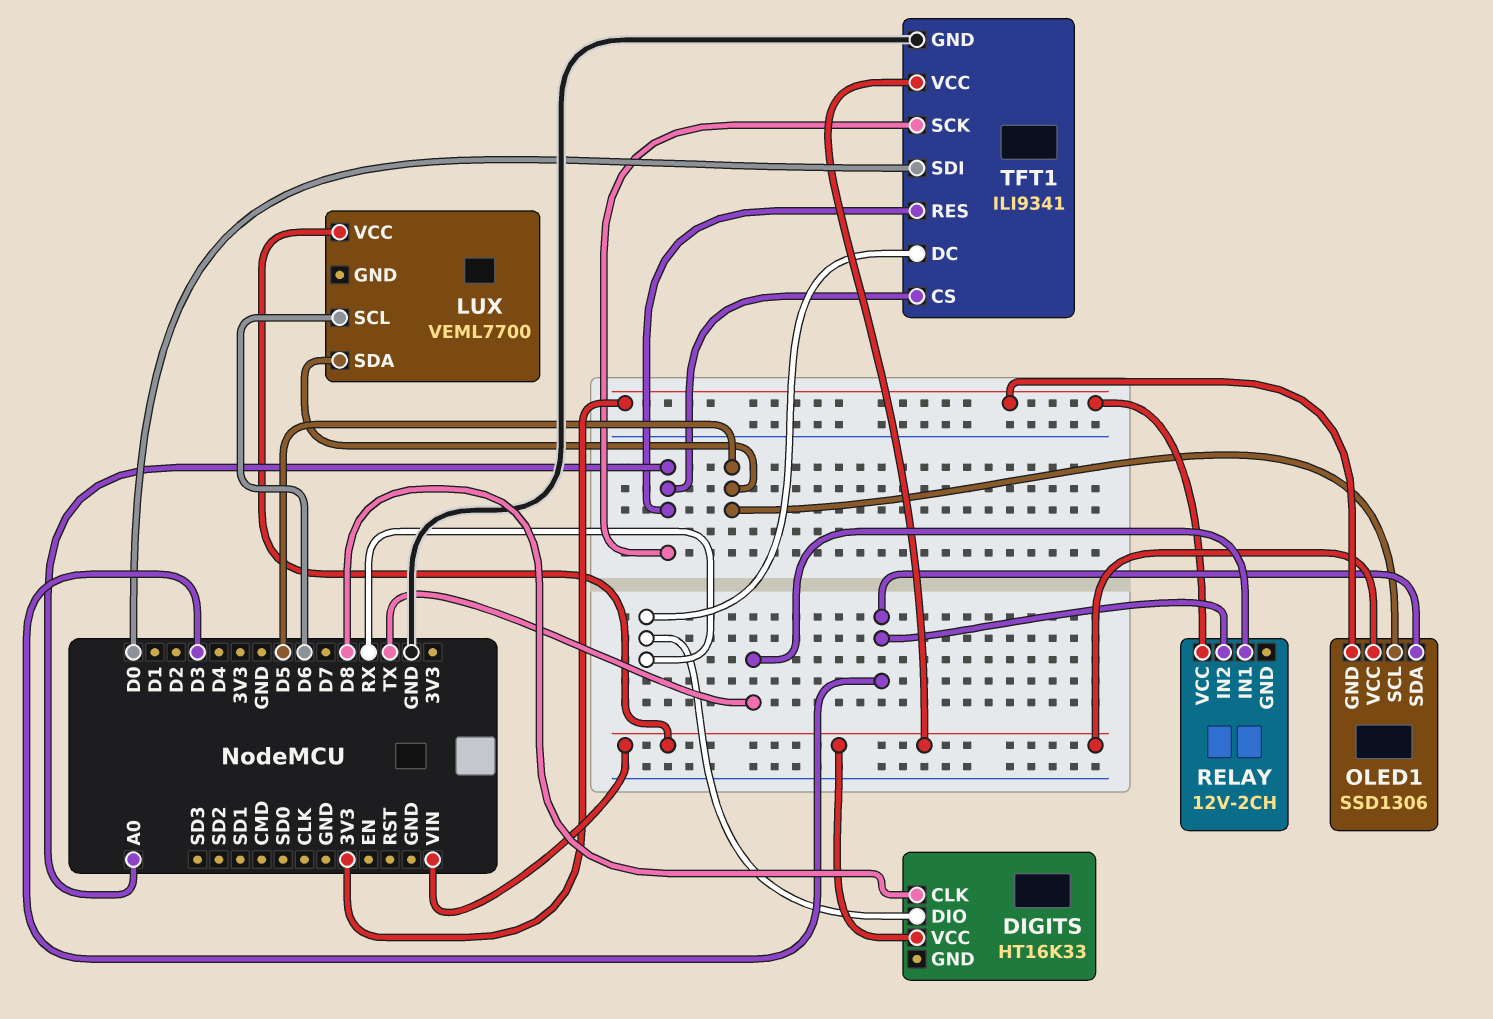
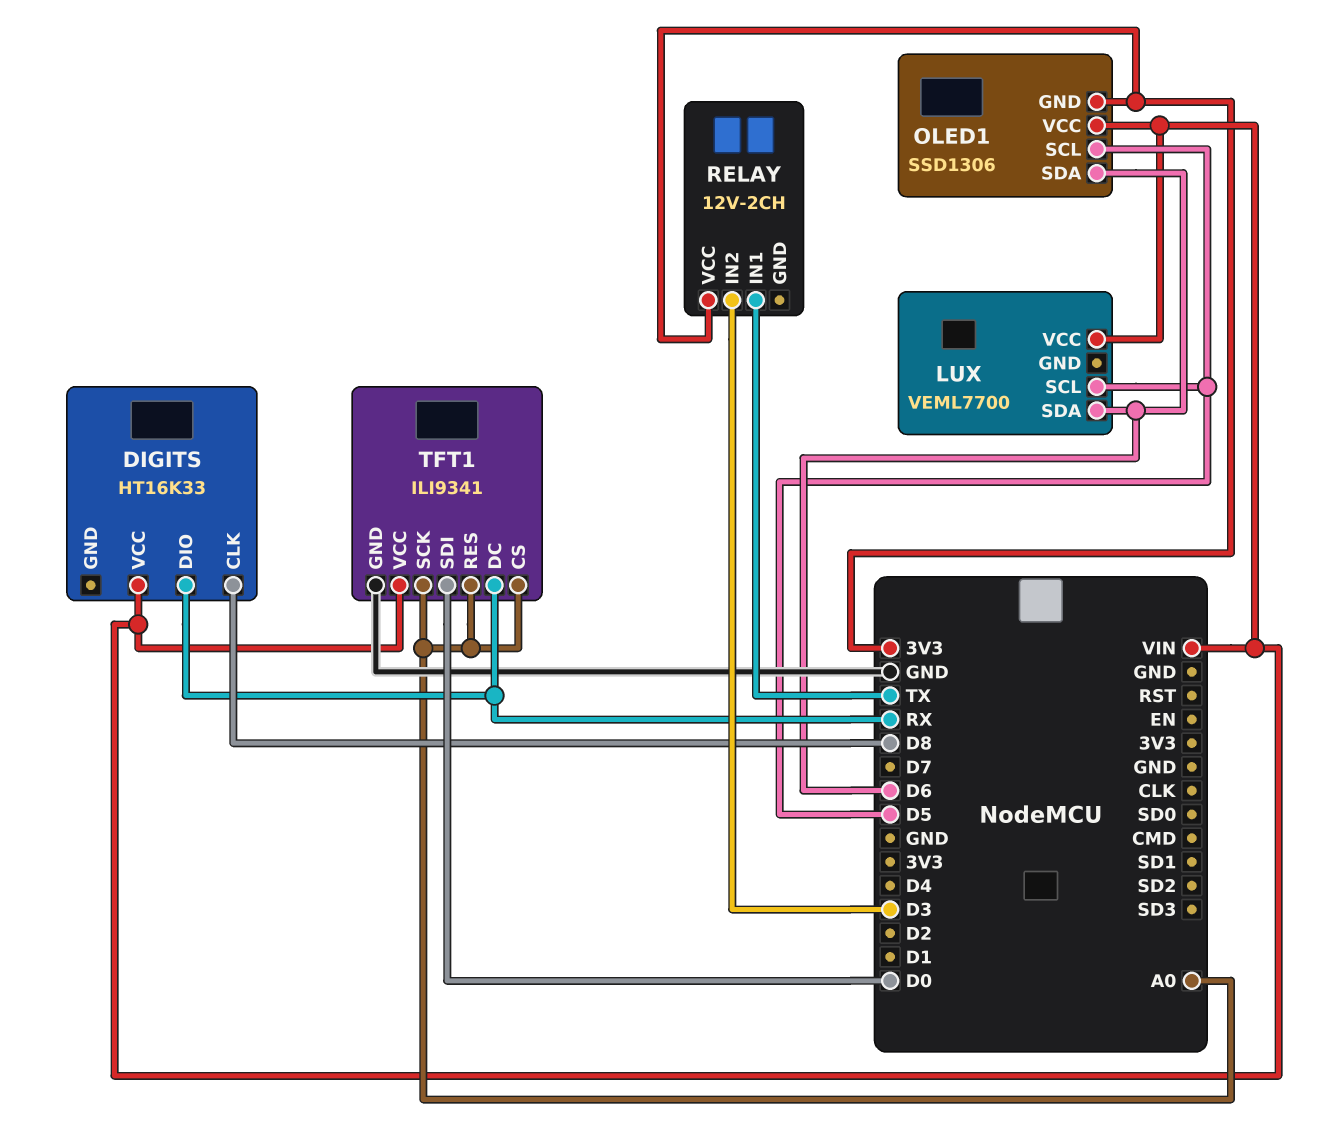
LUX pin SCL: D6 -> D5
LUX pin SDA: D5 -> D6
OLED1 pin SDA: D3 -> D6

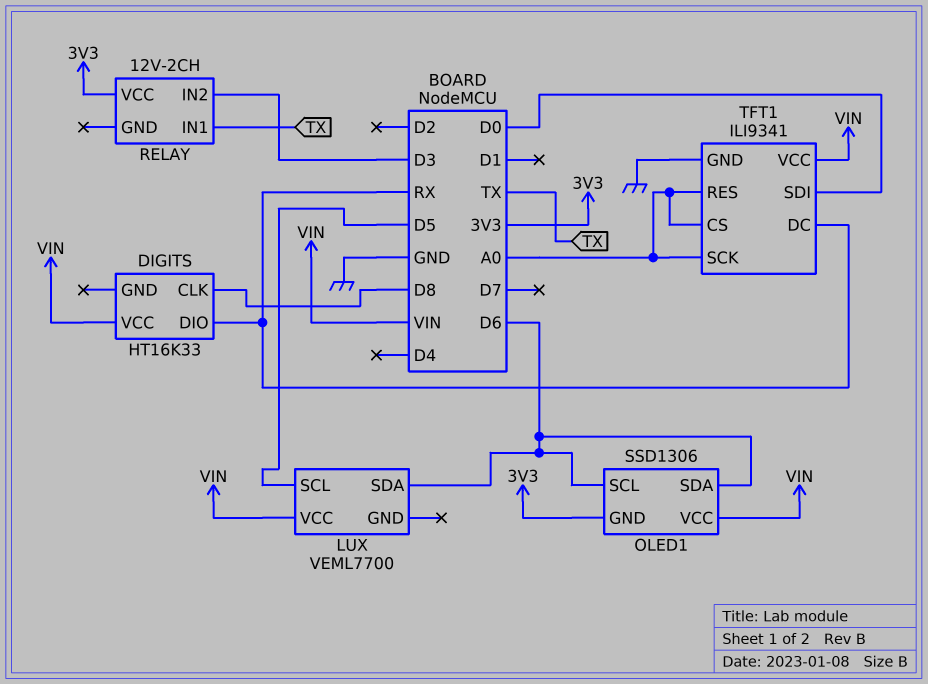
OLED1 pin SCL: D5 -> D6

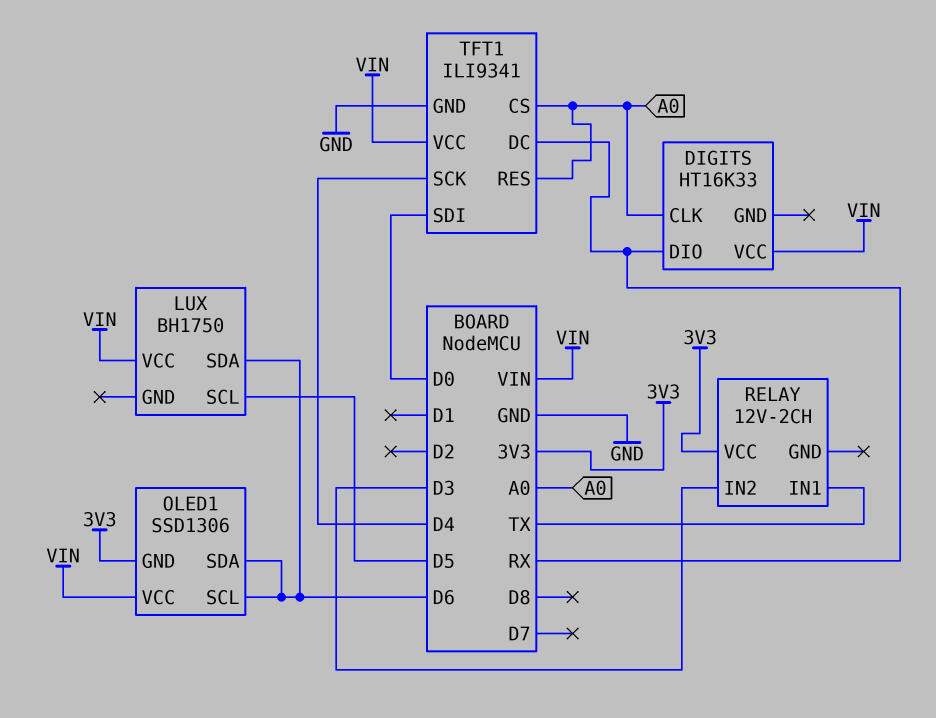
DIGITS pin CLK: D8 -> A0
LUX: VEML7700 -> BH1750
TFT1 pin SCK: A0 -> D4

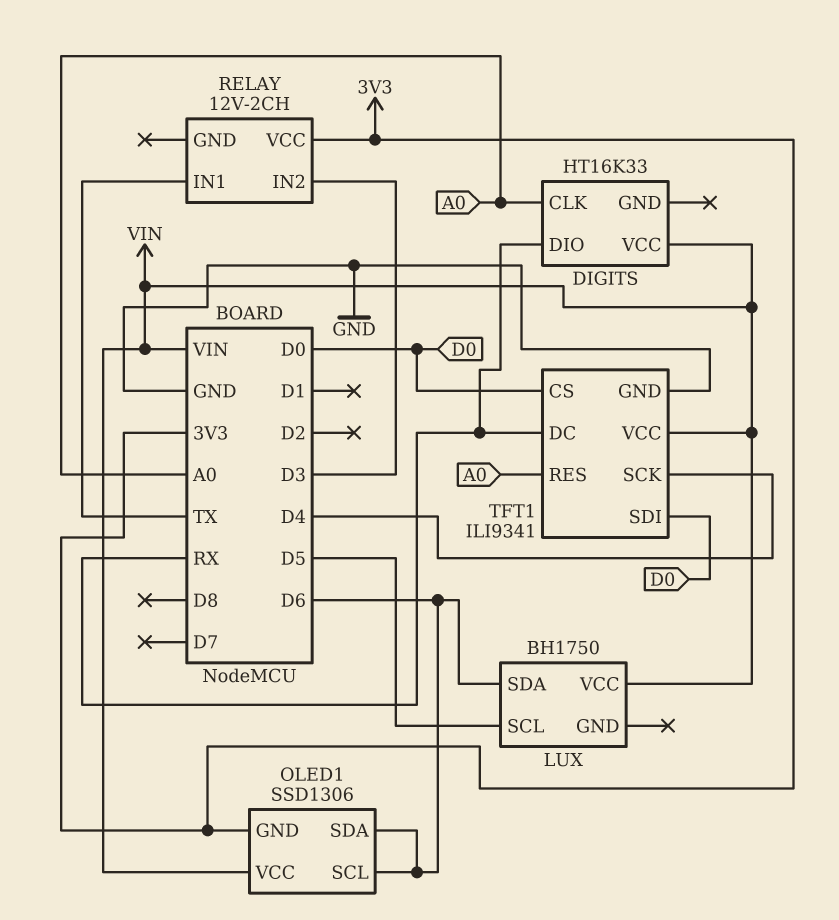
TFT1 pin CS: A0 -> D0

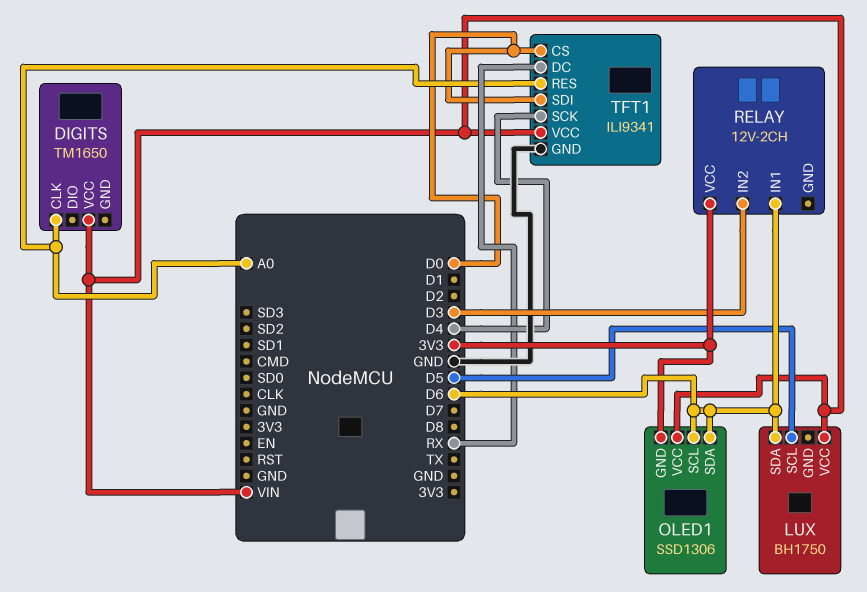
DIGITS: HT16K33 -> TM1650
DIGITS pin DIO: RX -> none
RELAY pin IN1: TX -> D6

